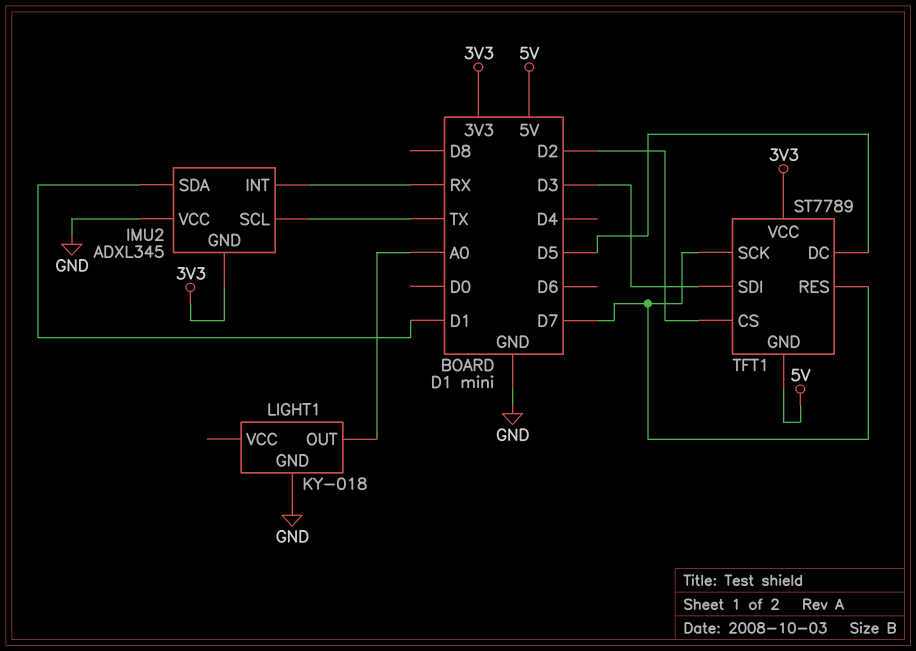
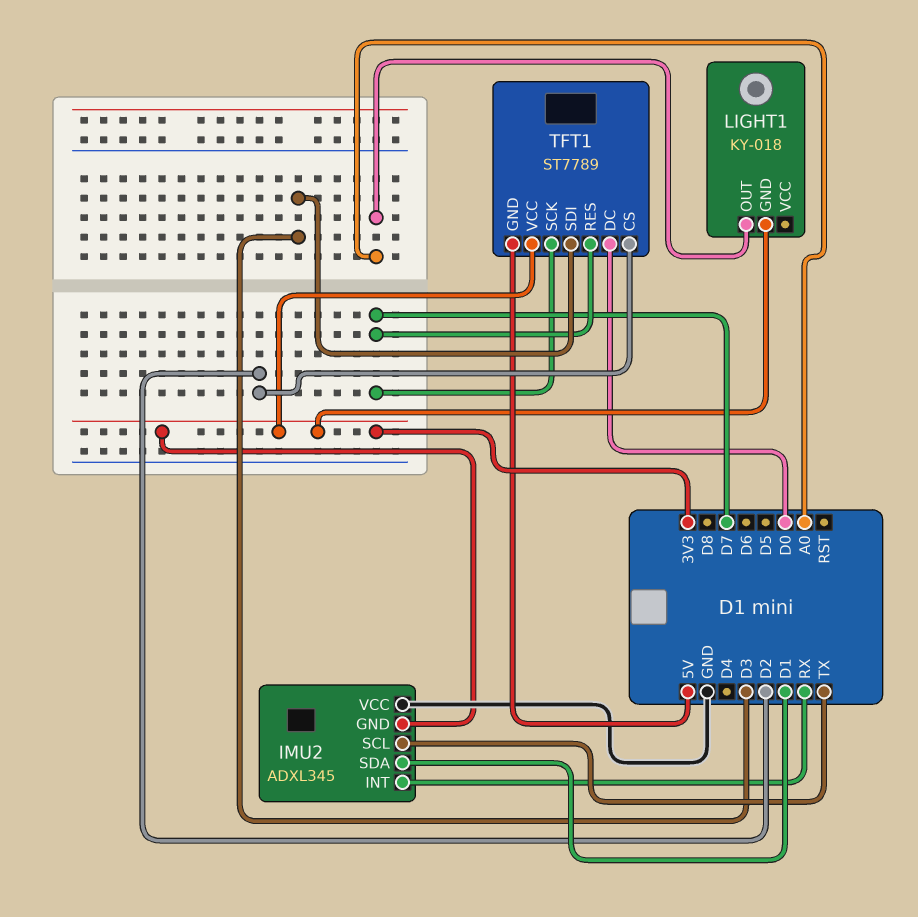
LIGHT1 pin GND: GND -> 3V3
TFT1 pin DC: D5 -> D0

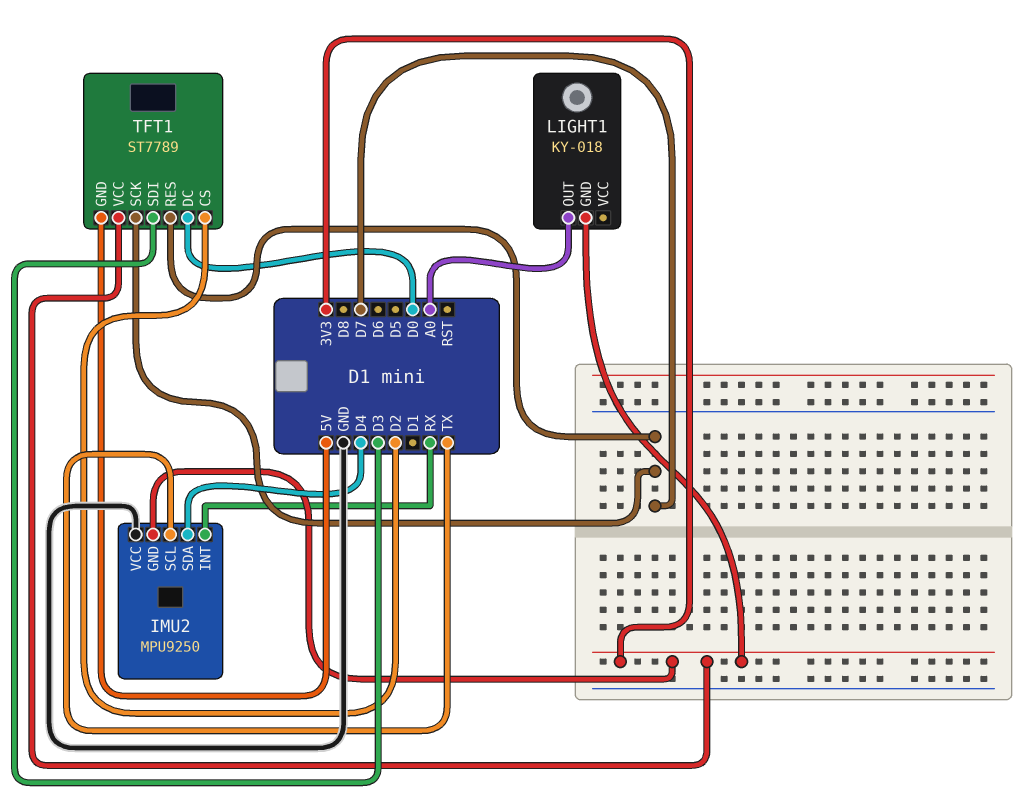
IMU2: ADXL345 -> MPU9250
IMU2 pin SDA: D1 -> D4

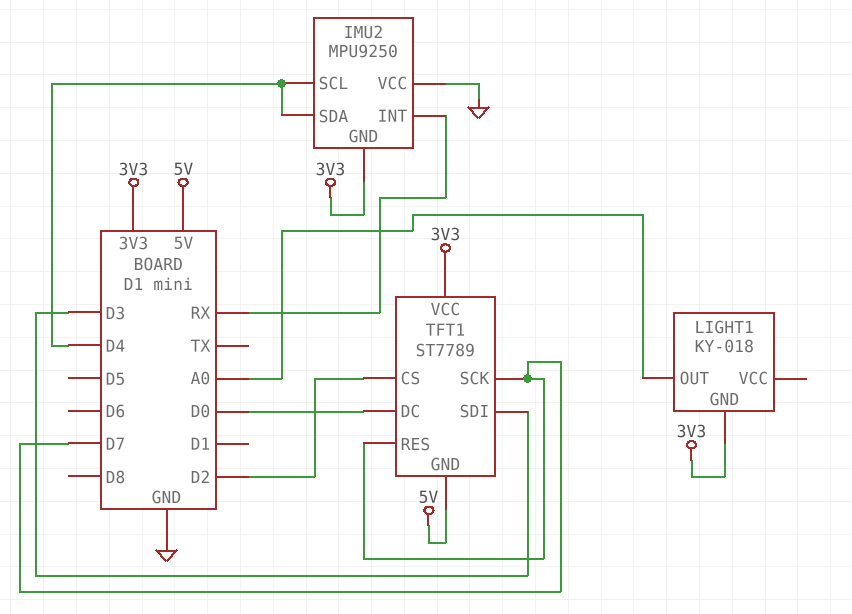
IMU2 pin SCL: TX -> D4

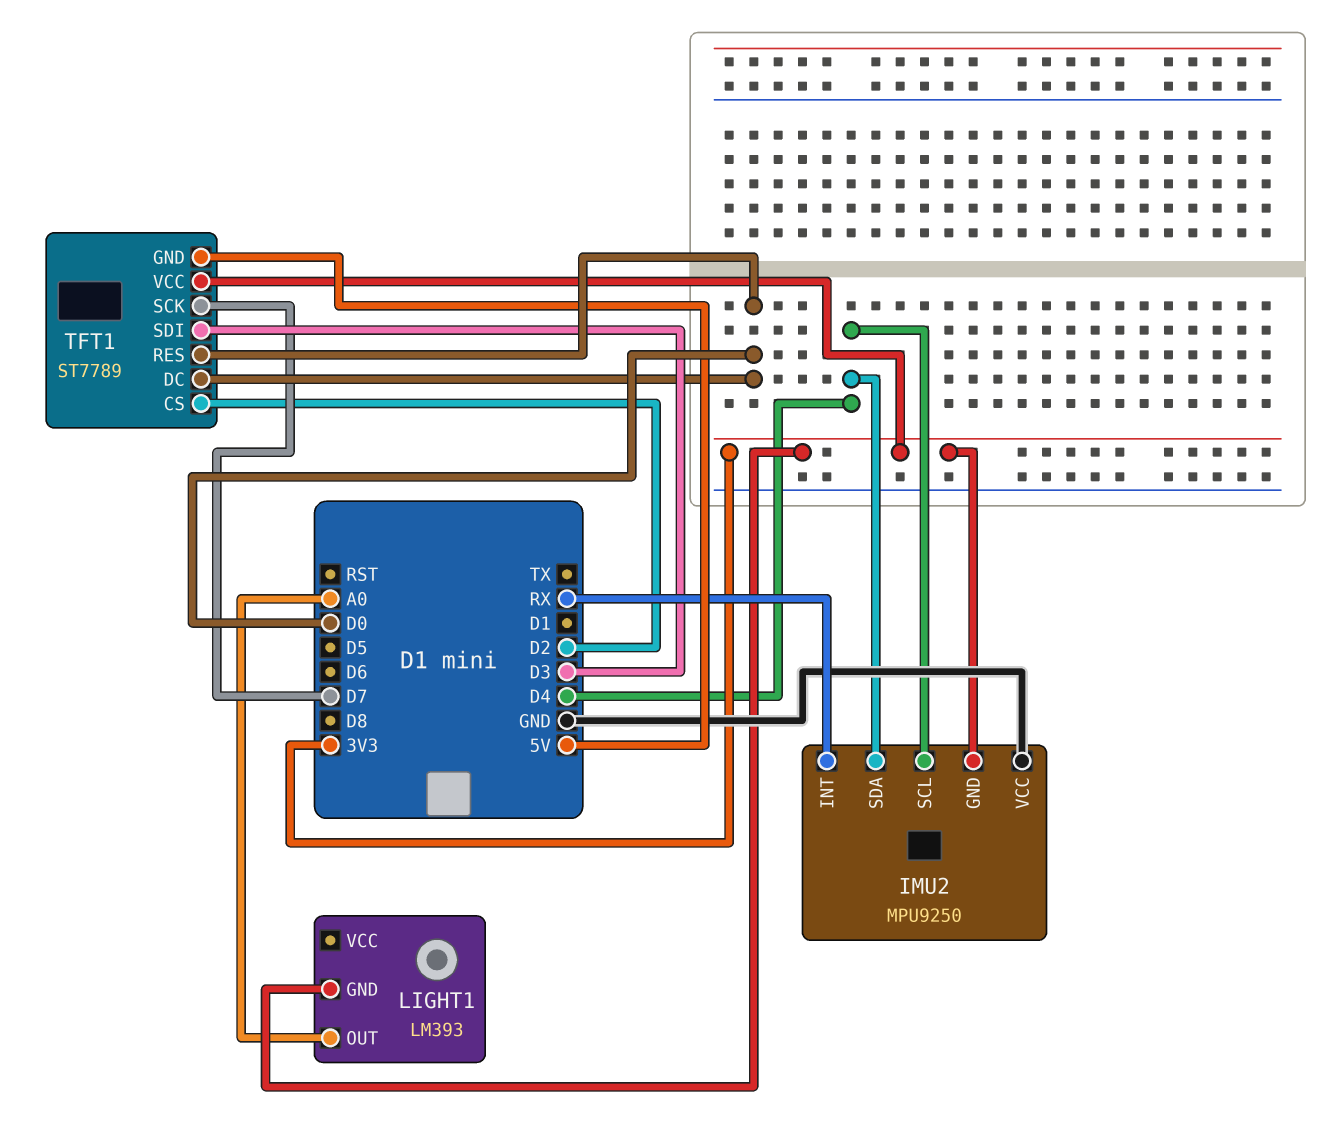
LIGHT1: KY-018 -> LM393
TFT1 pin RES: D7 -> D0

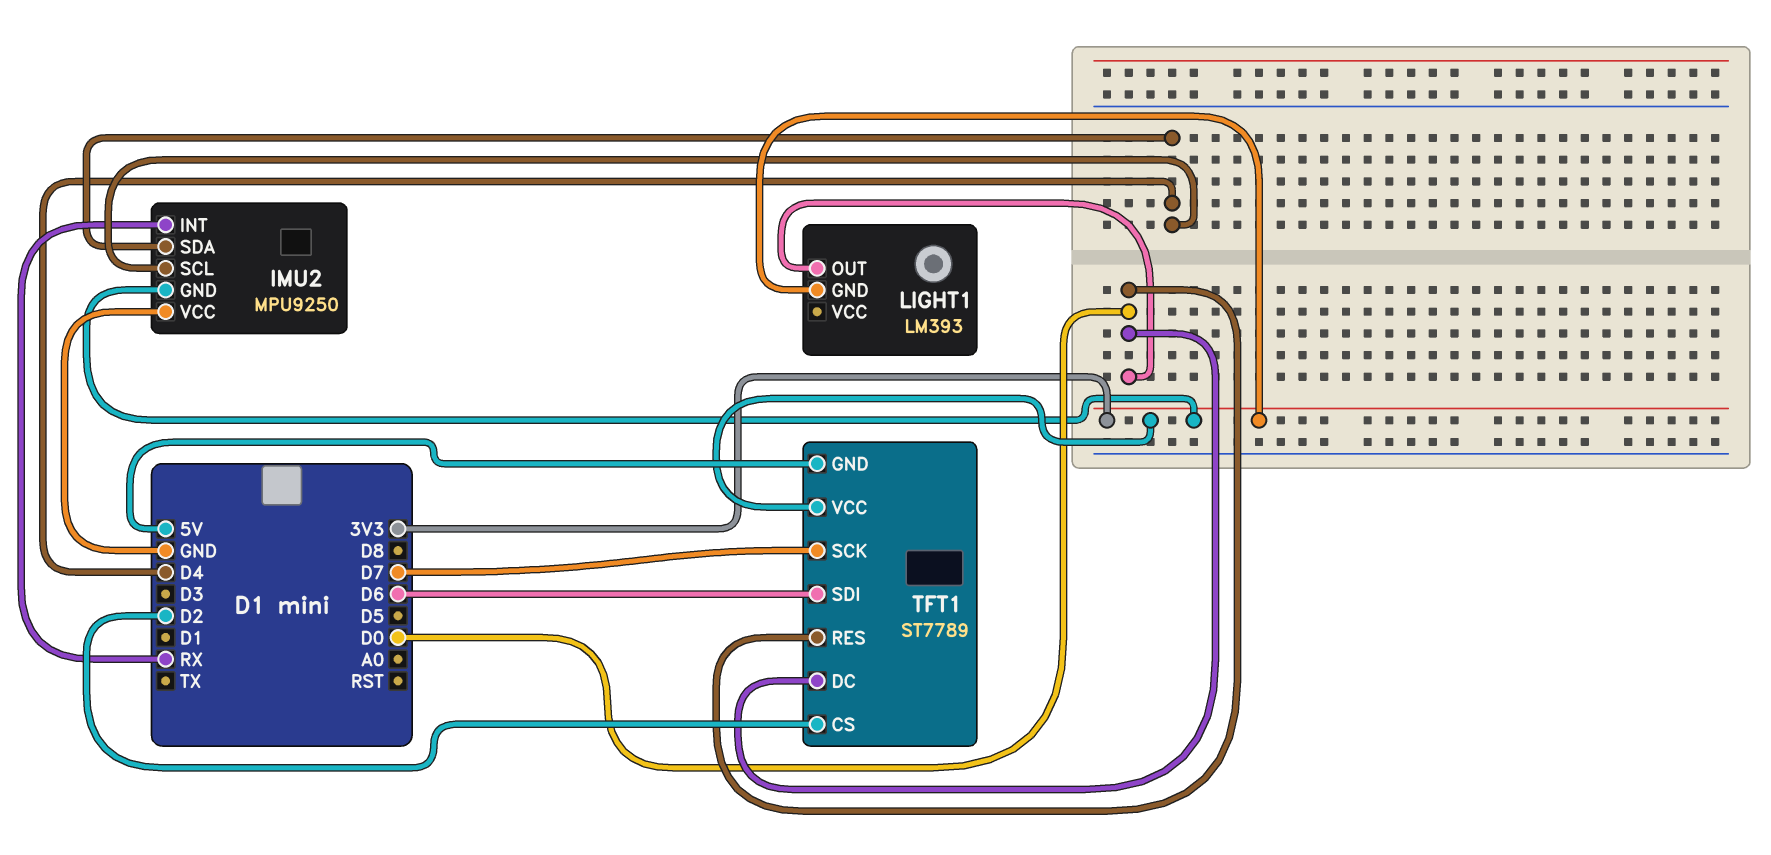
LIGHT1 pin OUT: A0 -> D0
TFT1 pin SDI: D3 -> D6

